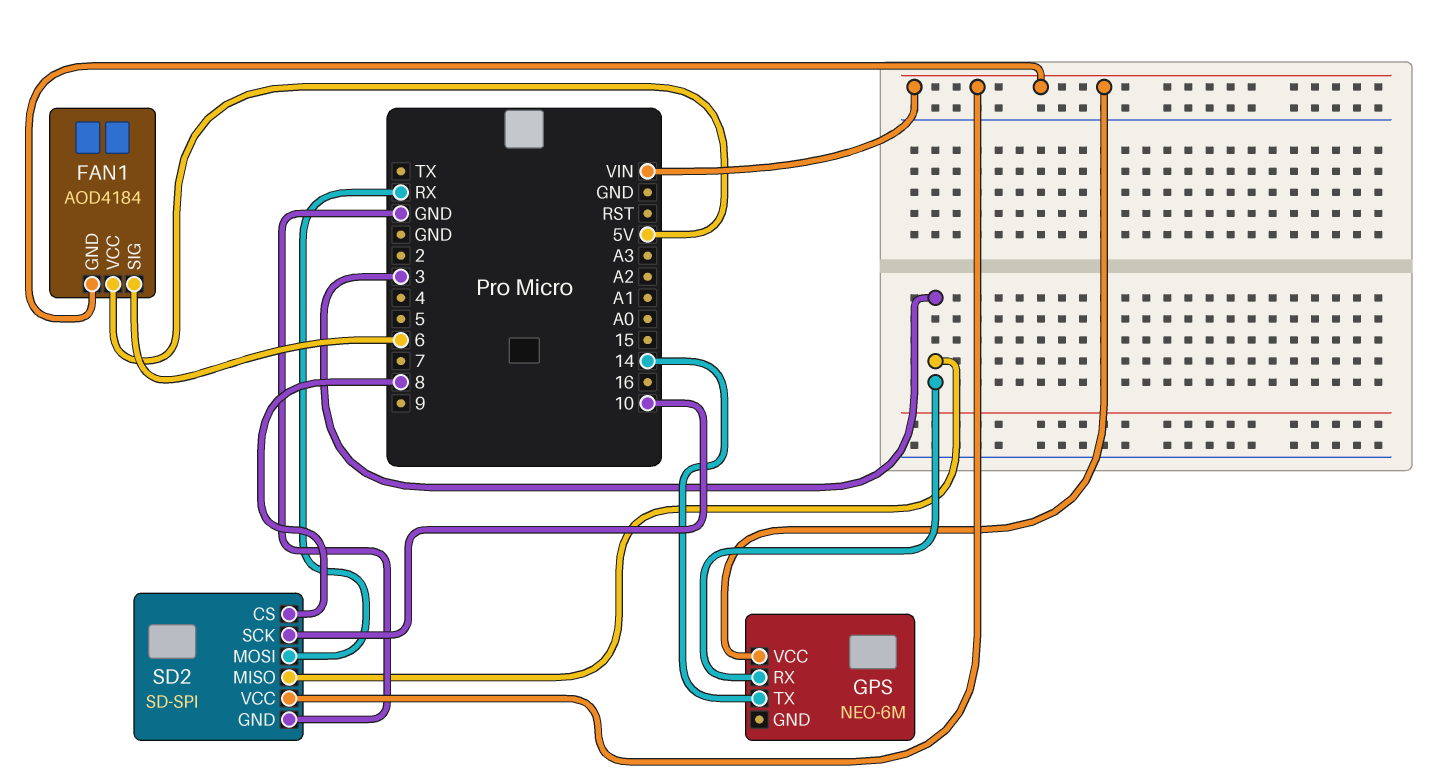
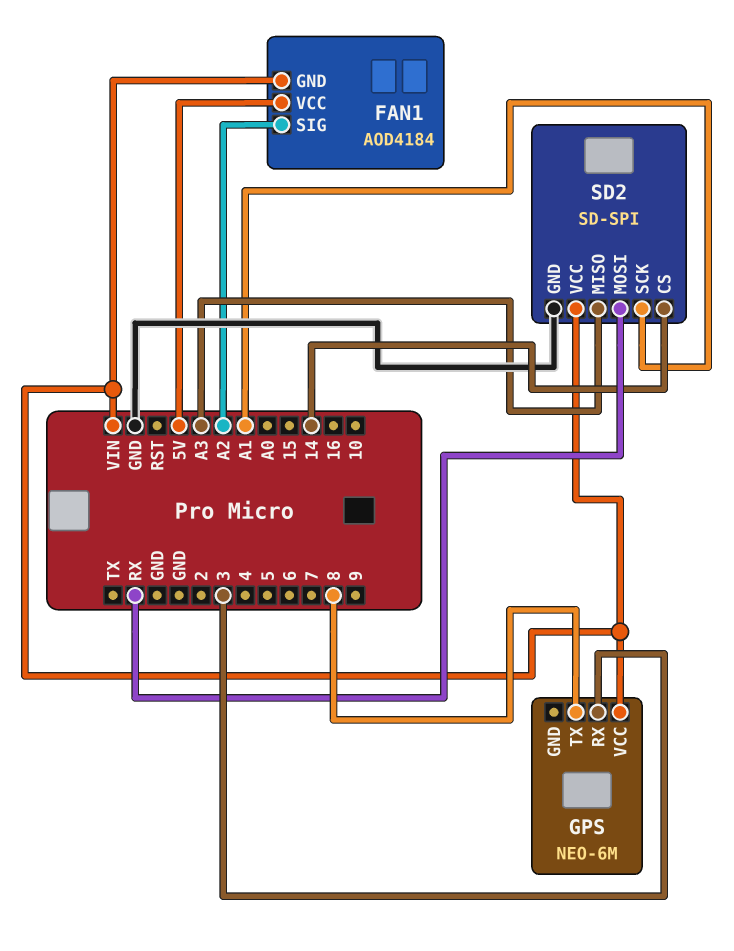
FAN1 pin SIG: 6 -> A2
GPS pin TX: 14 -> 8
SD2 pin CS: 8 -> 14
SD2 pin MISO: 3 -> A3
SD2 pin SCK: 10 -> A1

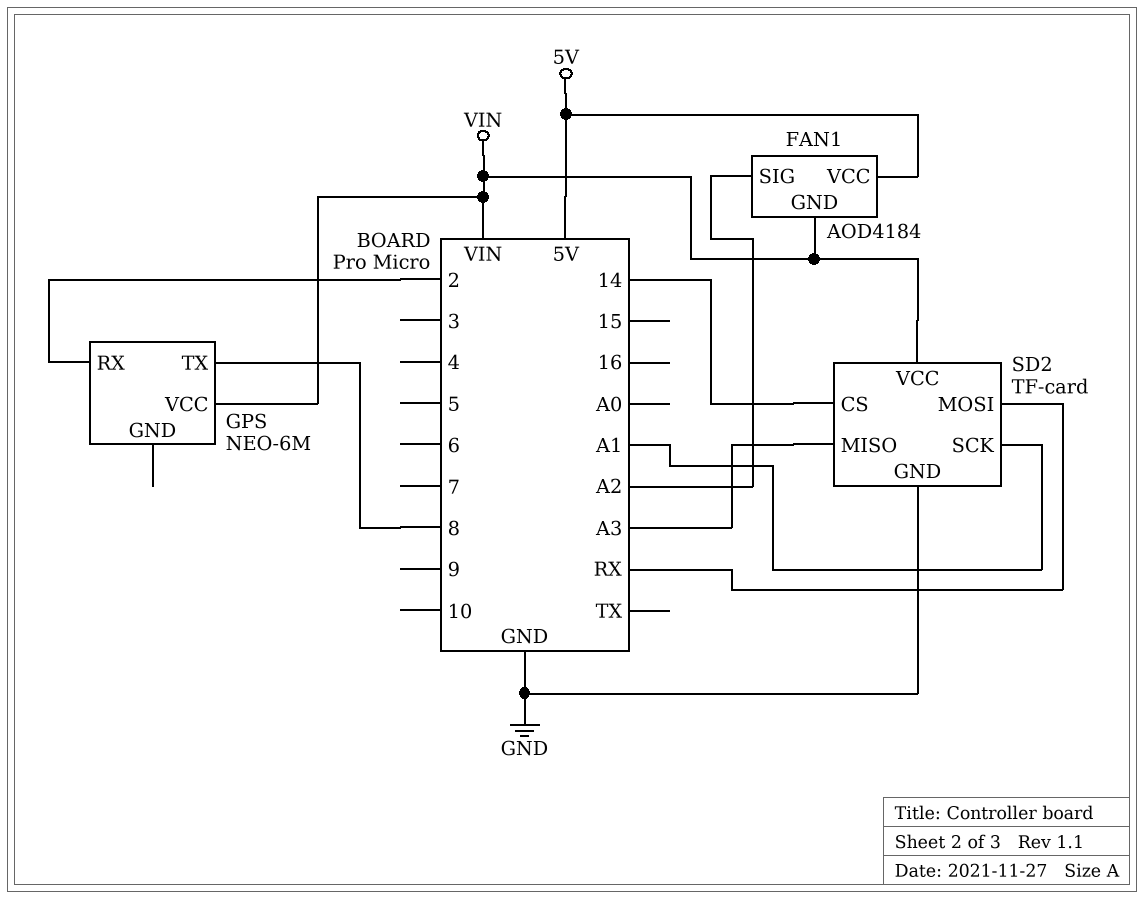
GPS pin RX: 3 -> 2
SD2: SD-SPI -> TF-card

